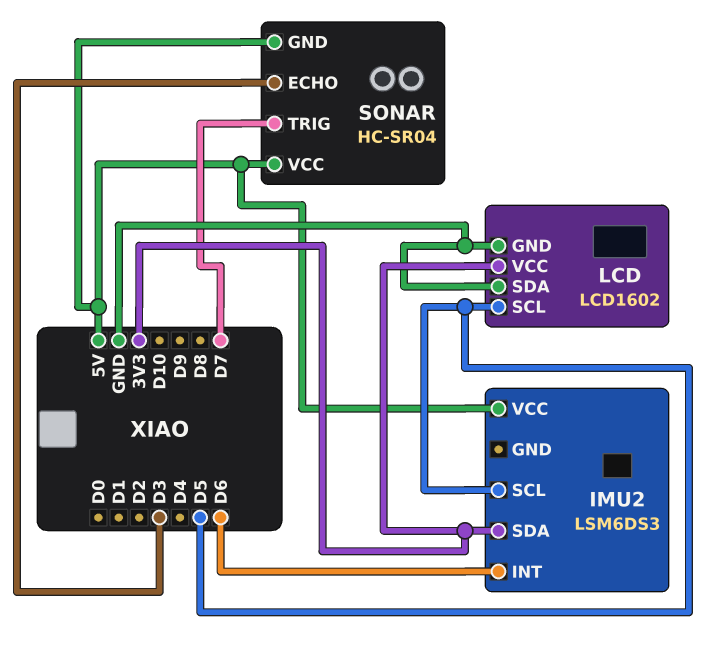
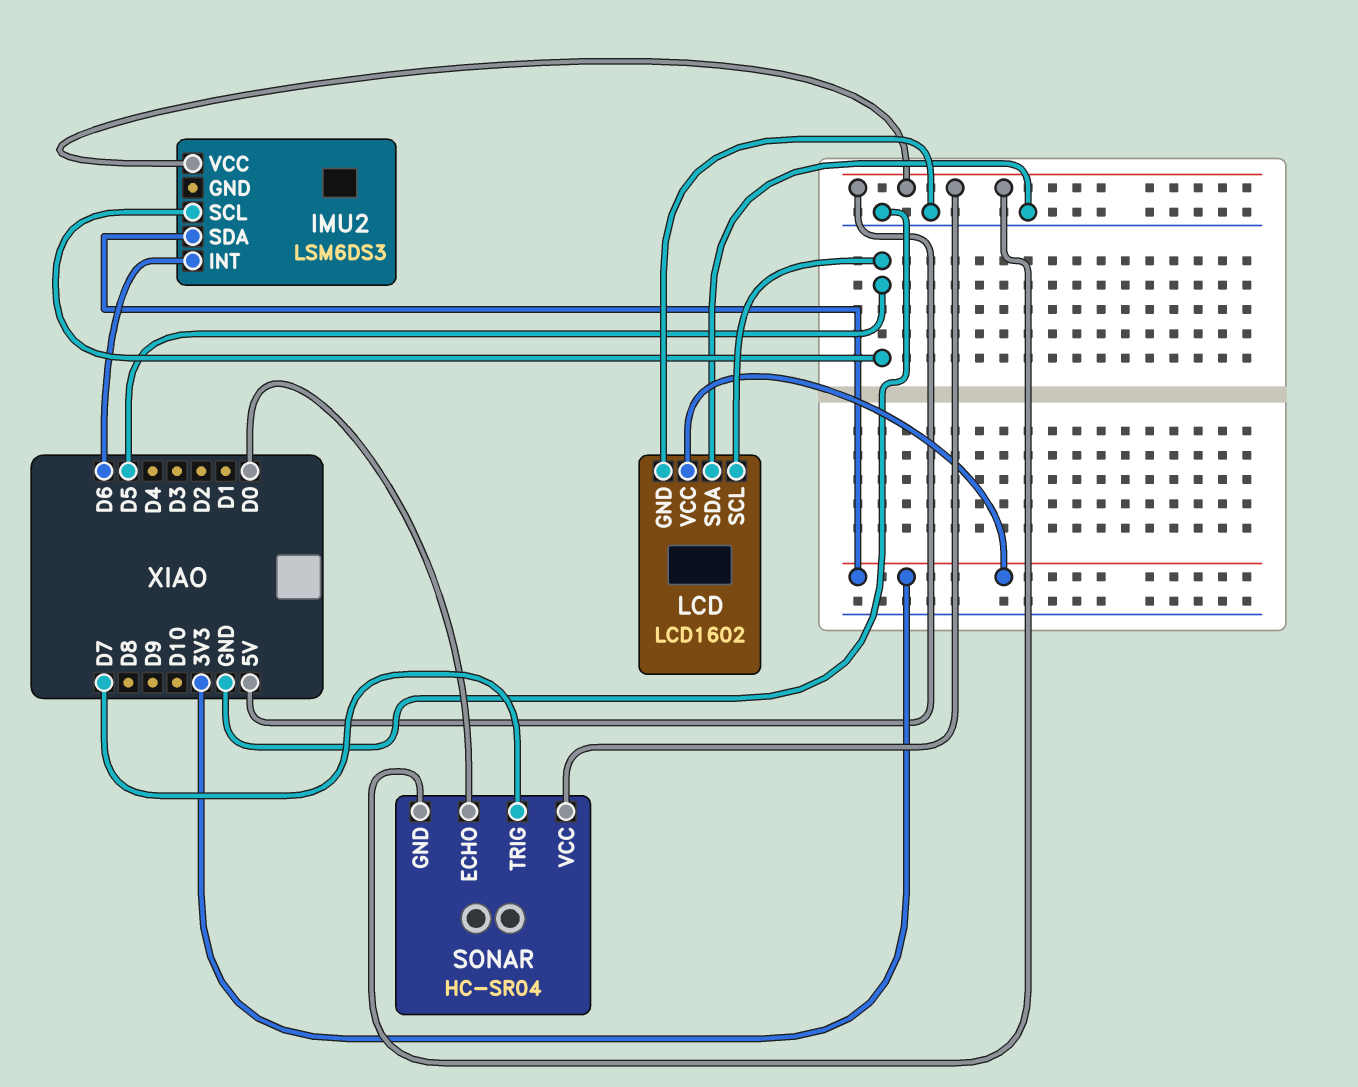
SONAR pin ECHO: D3 -> D0

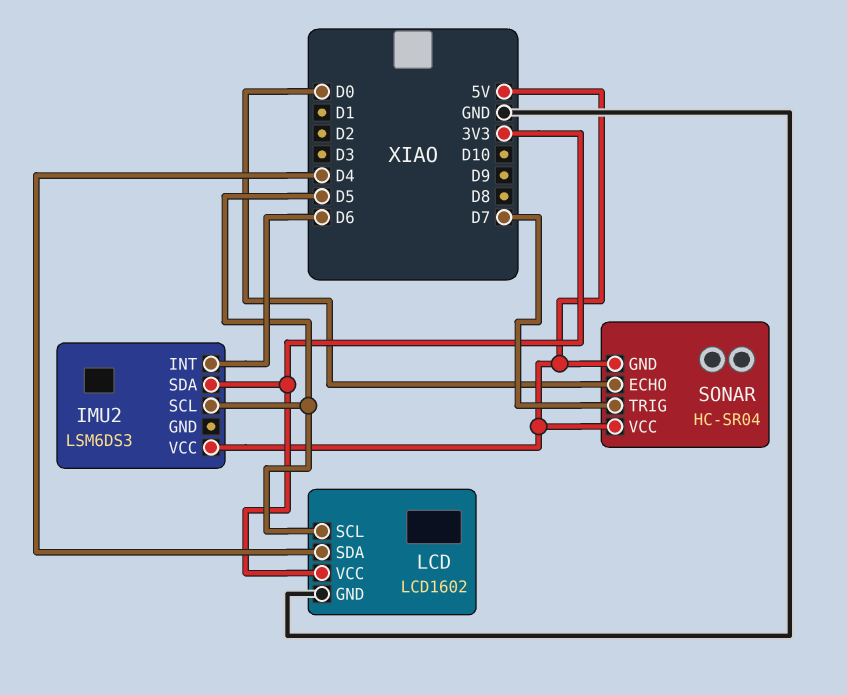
LCD pin SDA: GND -> D4

